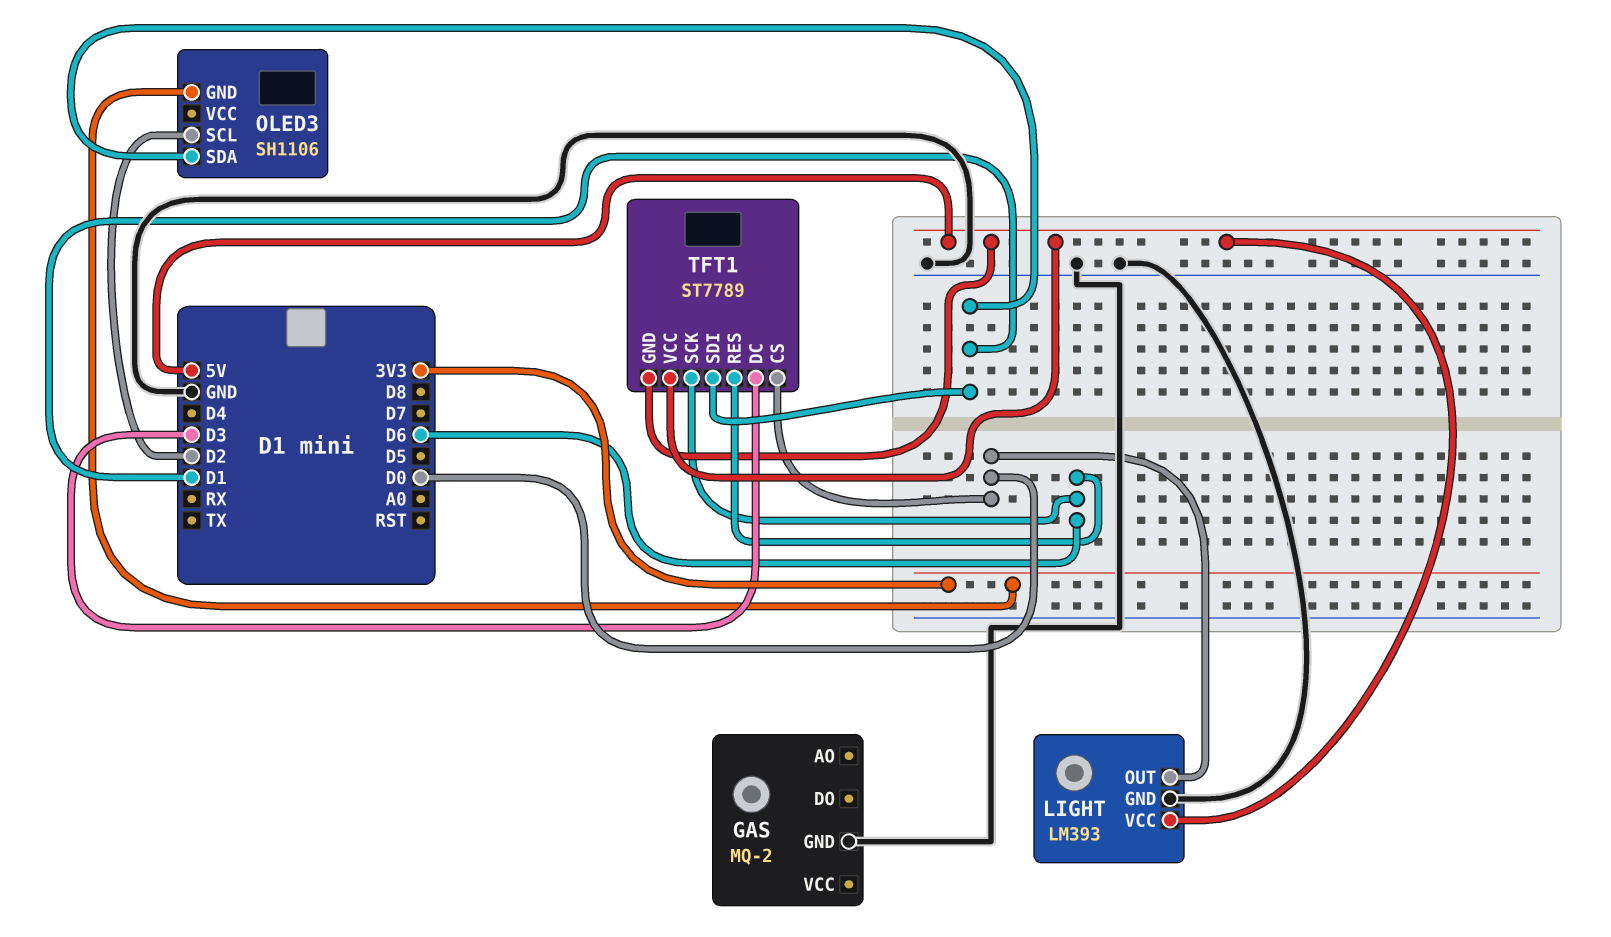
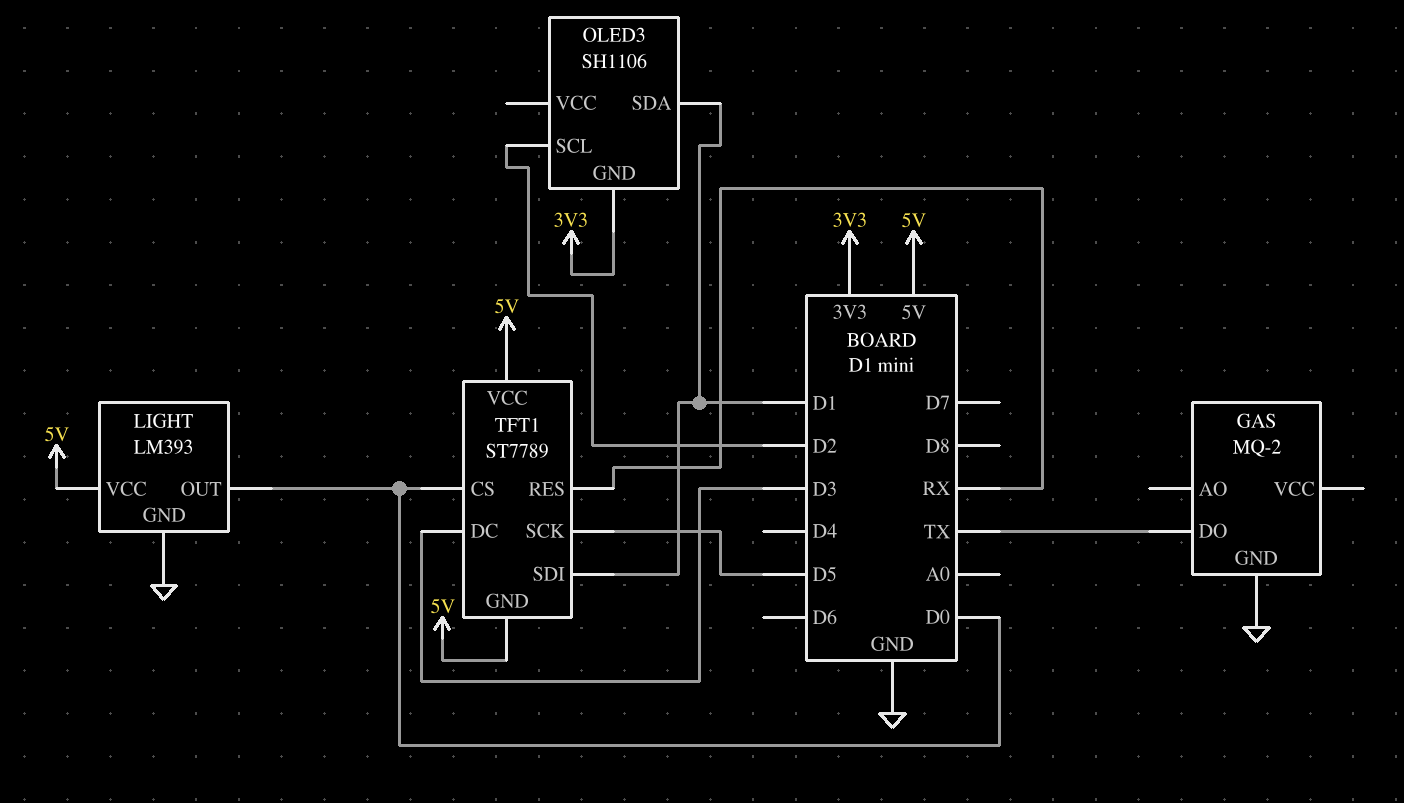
GAS pin DO: none -> TX
TFT1 pin RES: D6 -> RX
TFT1 pin SCK: D6 -> D5

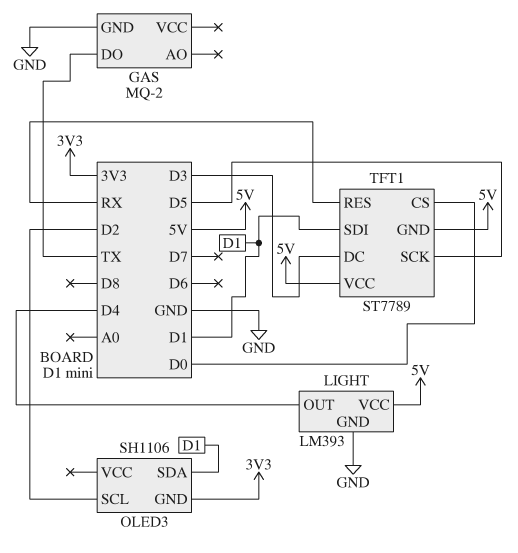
LIGHT pin OUT: D0 -> D4

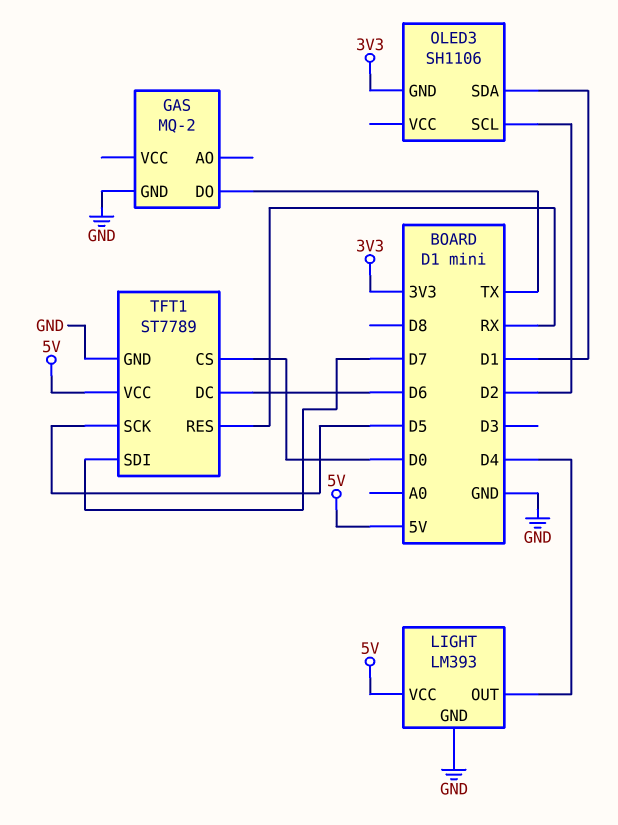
TFT1 pin DC: D3 -> D6
TFT1 pin GND: 5V -> GND
TFT1 pin SDI: D1 -> D7

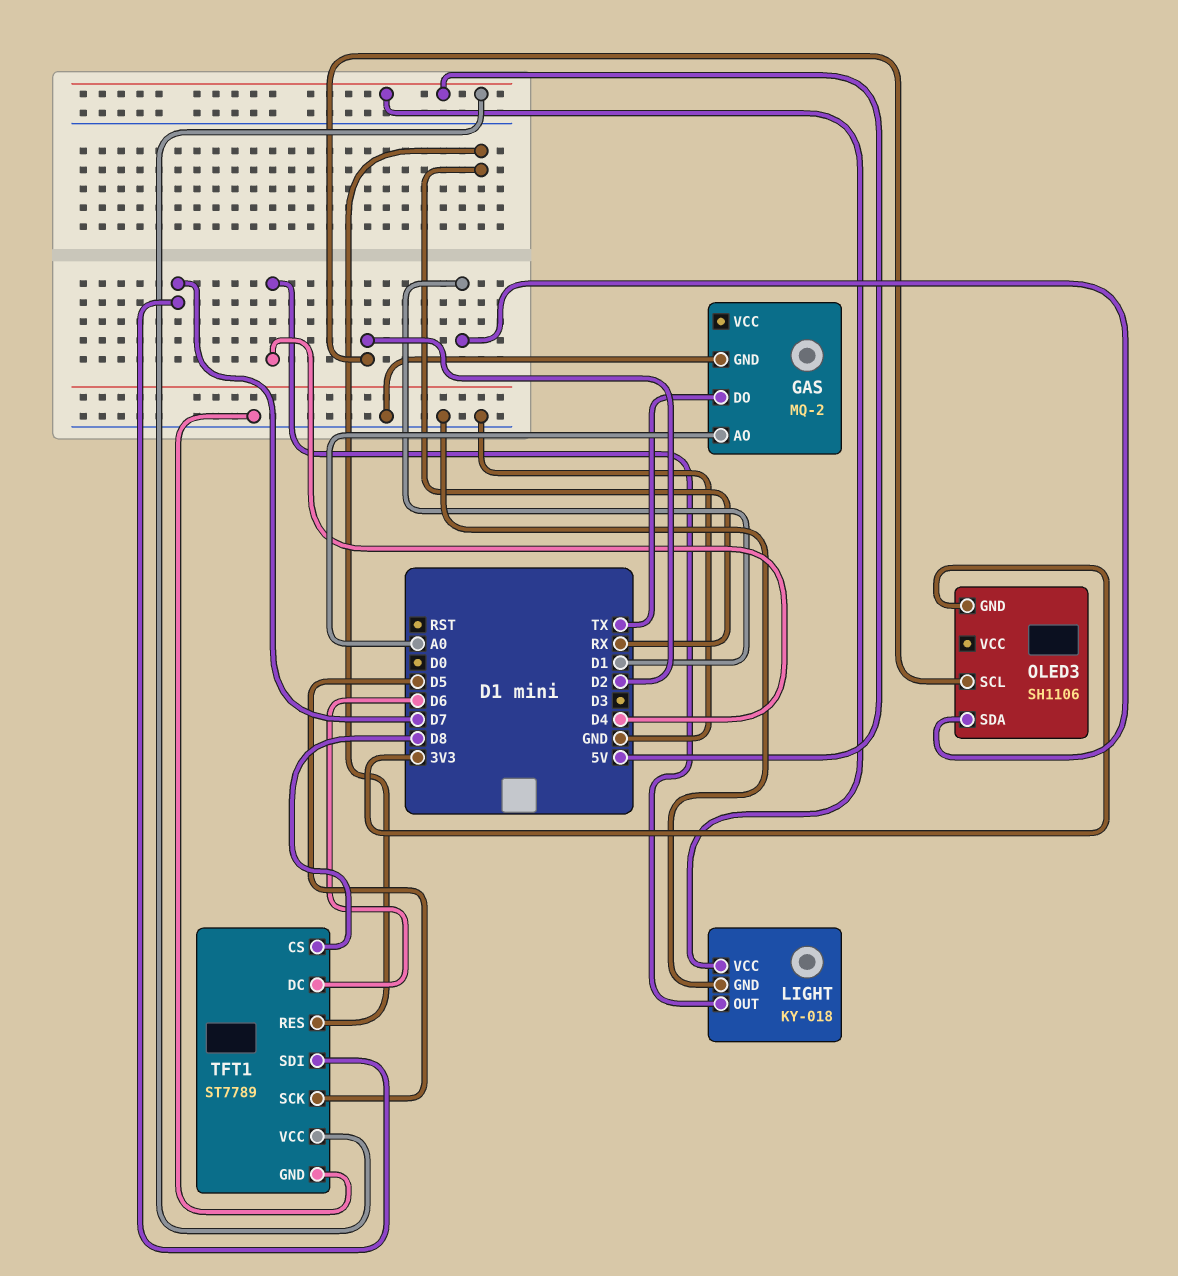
GAS pin AO: none -> A0
LIGHT: LM393 -> KY-018
TFT1 pin CS: D0 -> D8

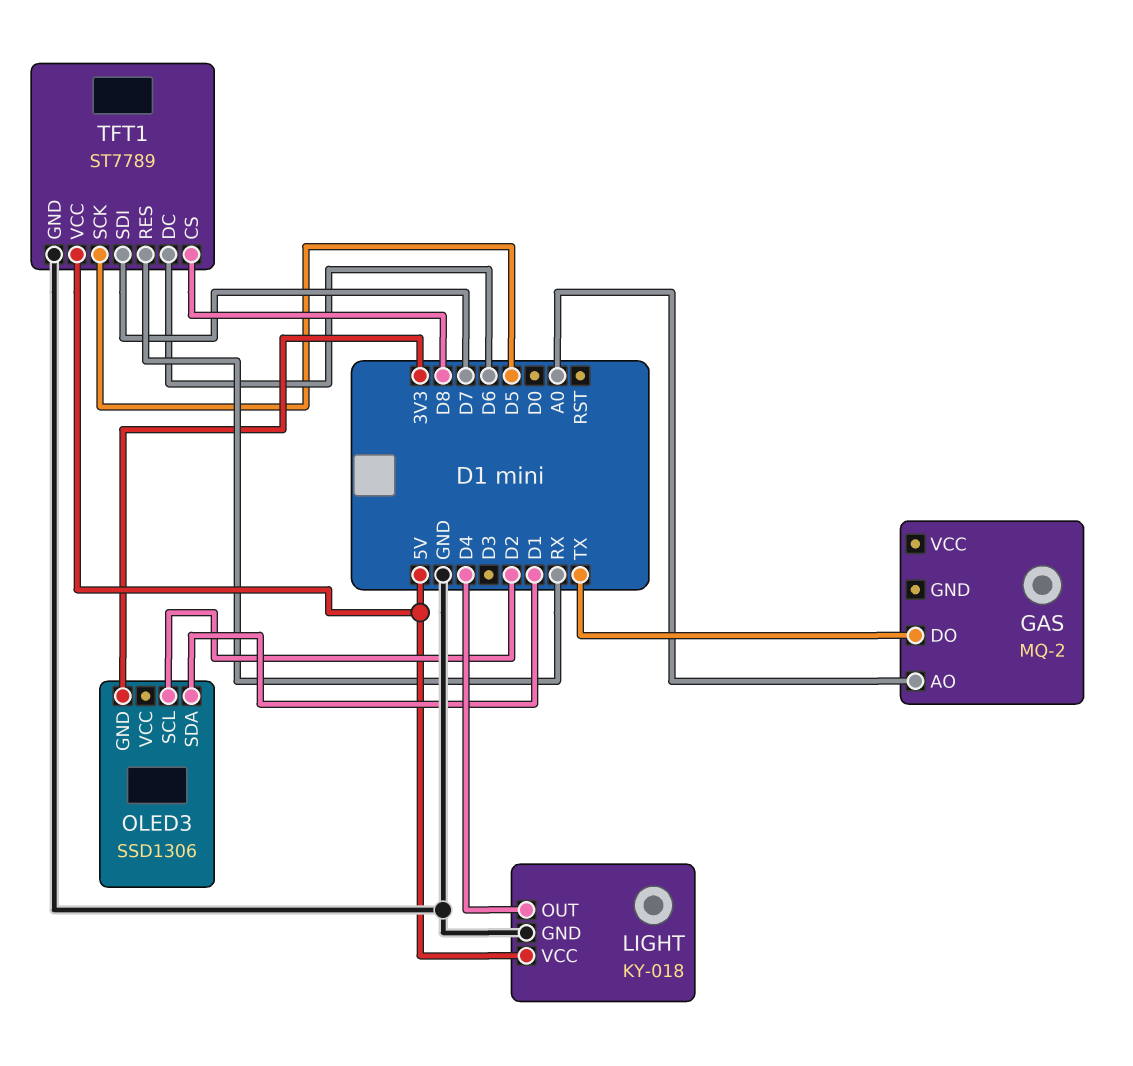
GAS pin GND: GND -> none
OLED3: SH1106 -> SSD1306

